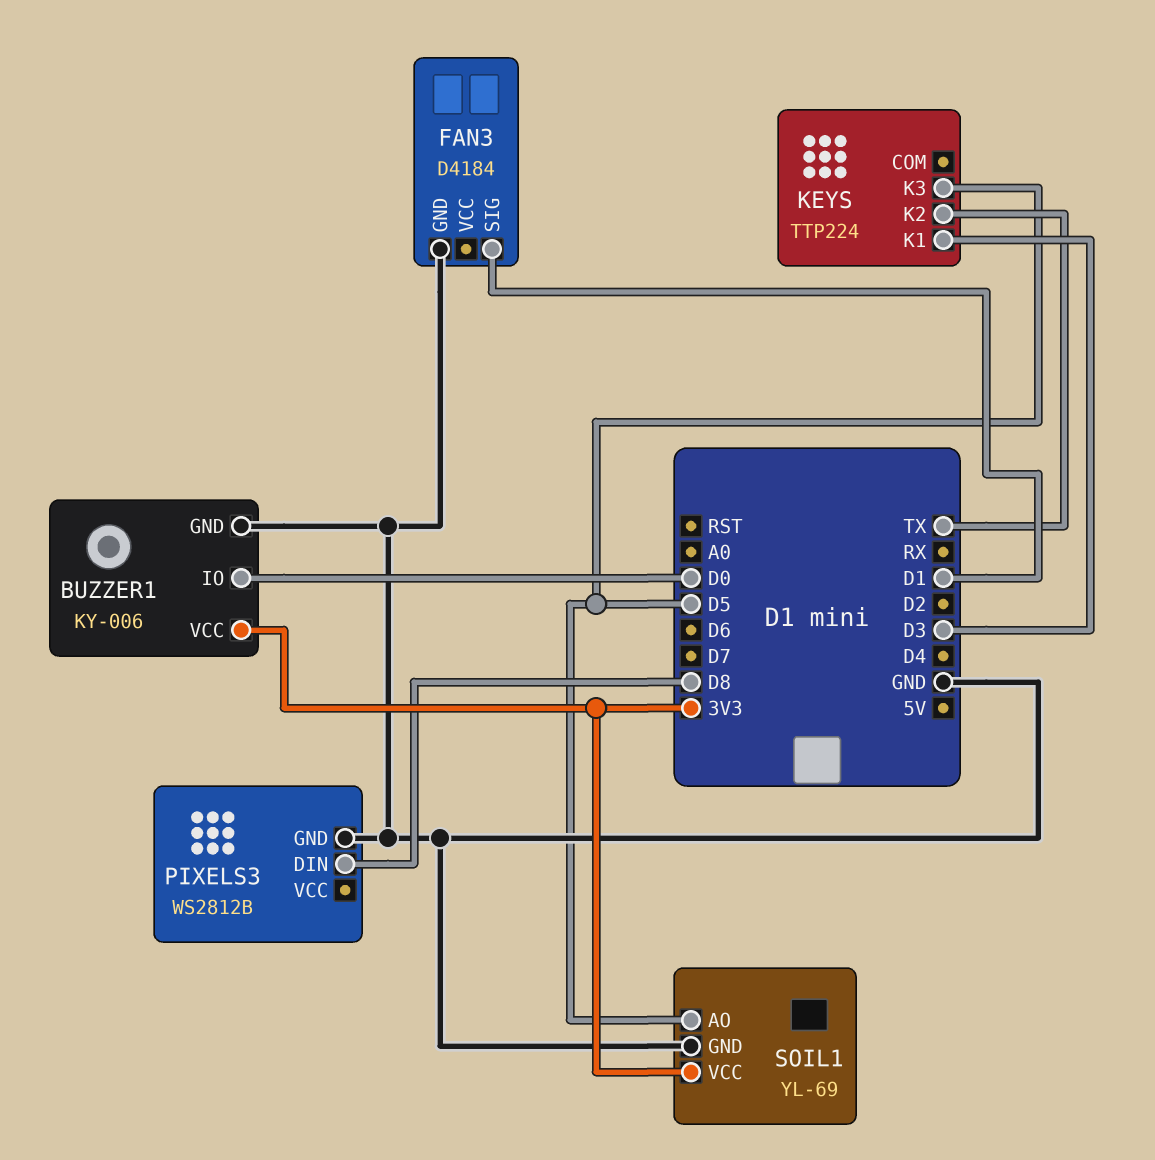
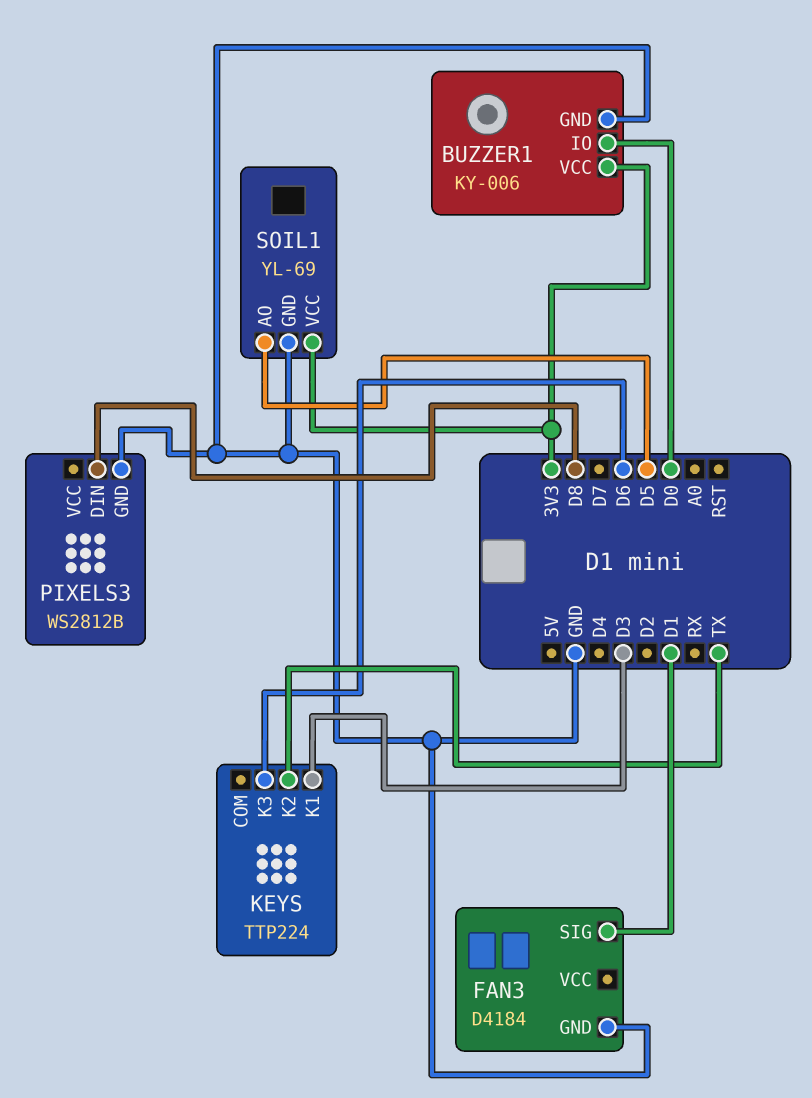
KEYS pin K3: D5 -> D6

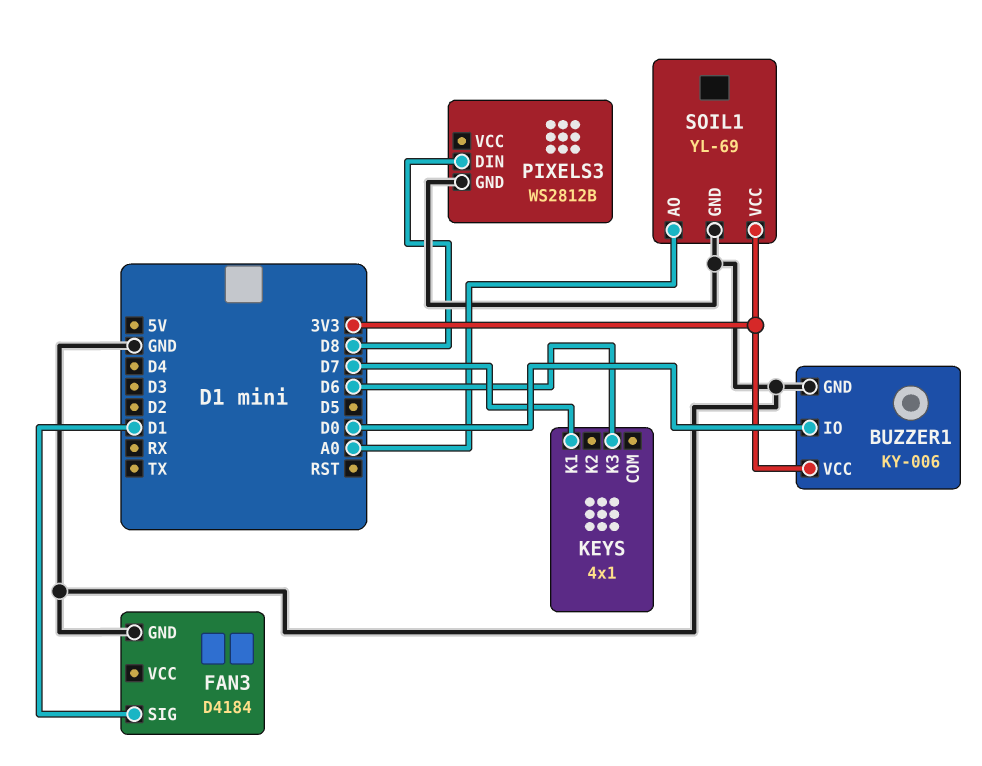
KEYS: TTP224 -> 4x1
KEYS pin K1: D3 -> D7
KEYS pin K2: TX -> none
SOIL1 pin AO: D5 -> A0

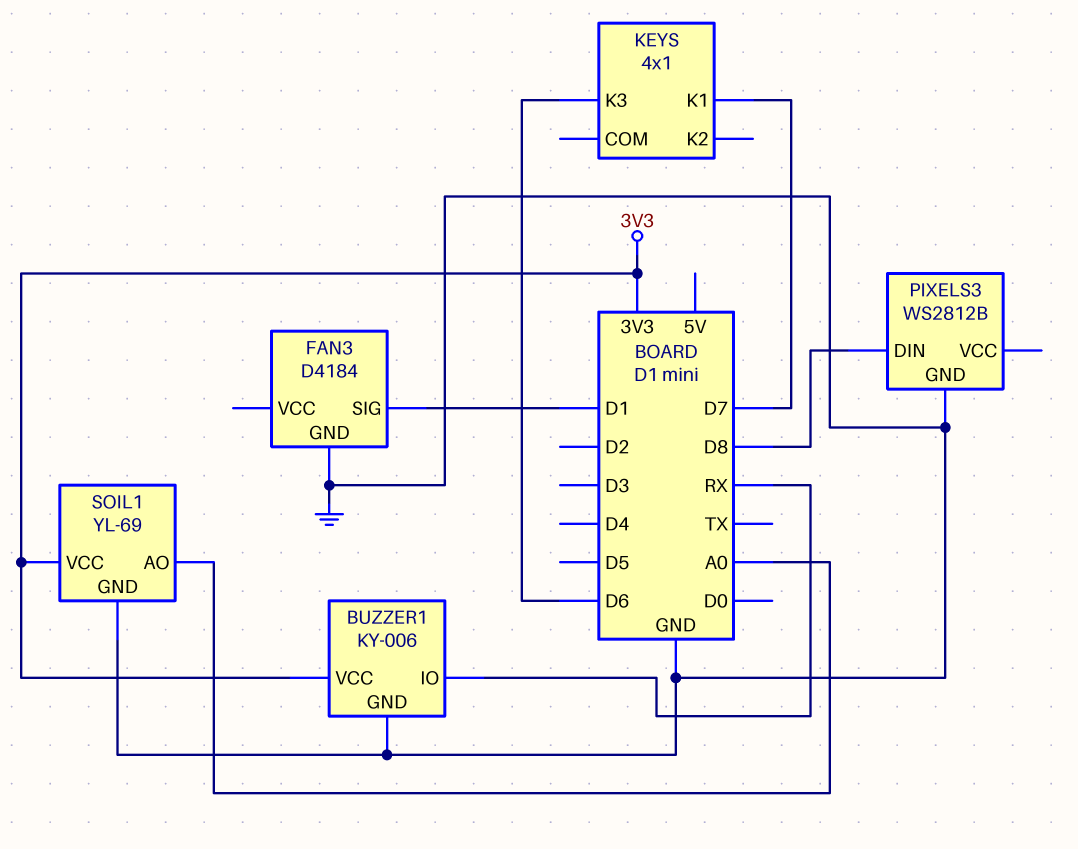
BUZZER1 pin IO: D0 -> RX

